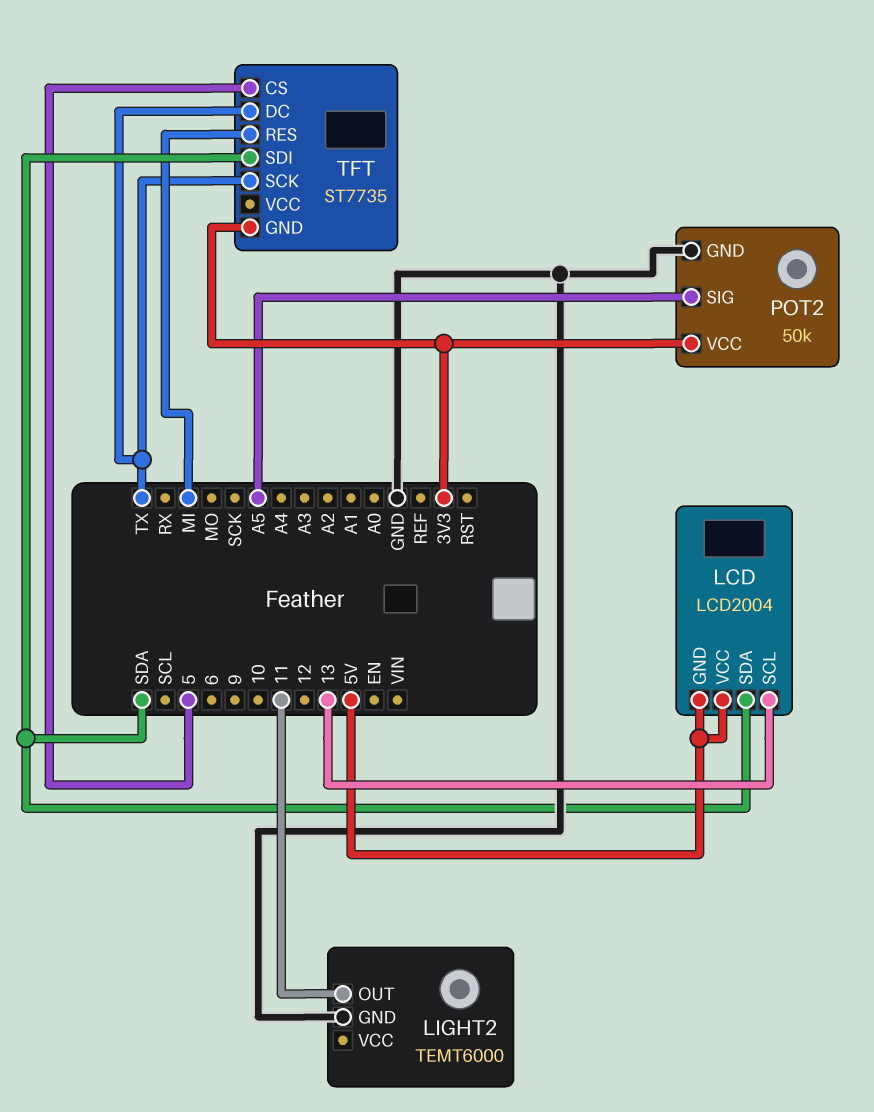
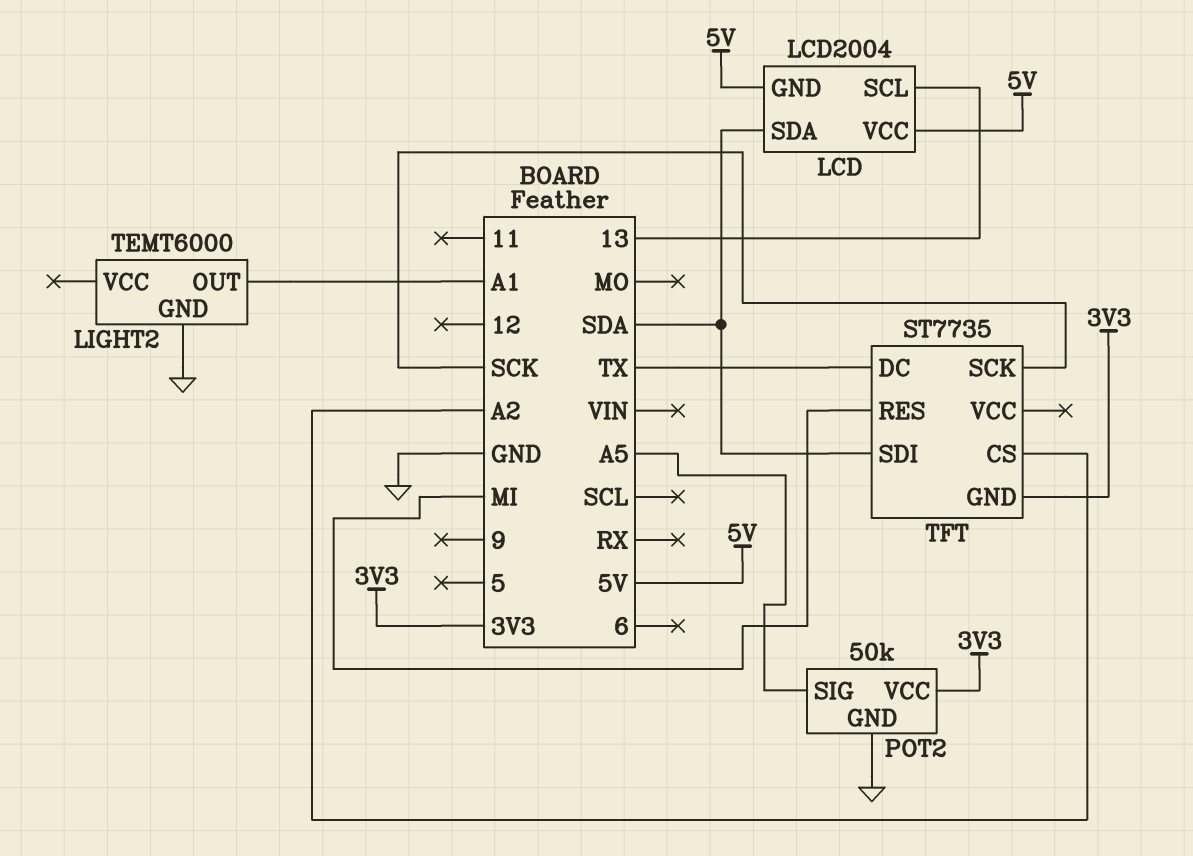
LIGHT2 pin OUT: 11 -> A1
TFT pin CS: 5 -> A2
TFT pin SCK: TX -> SCK

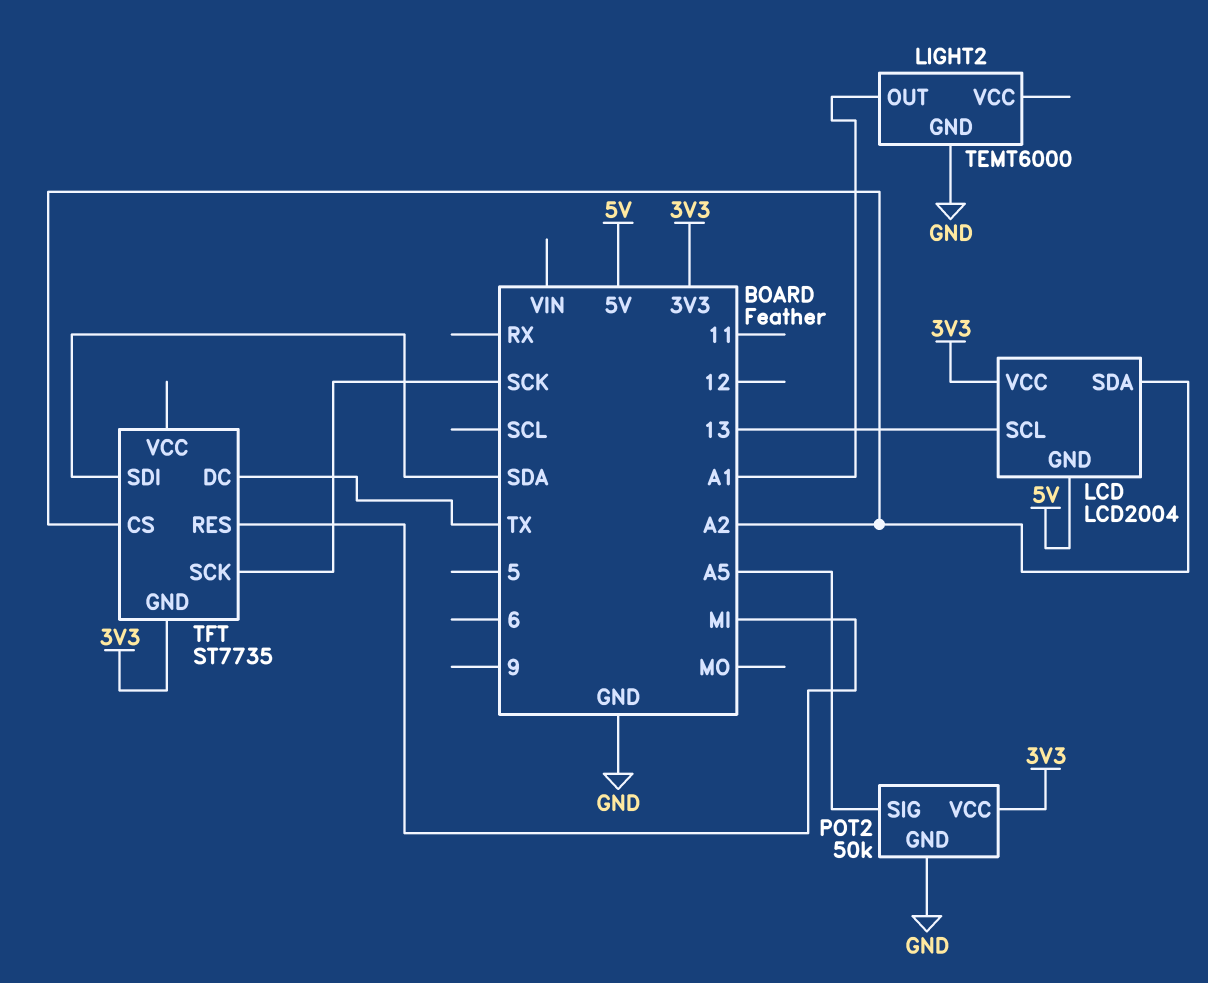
LCD pin SDA: SDA -> A2
LCD pin VCC: 5V -> 3V3

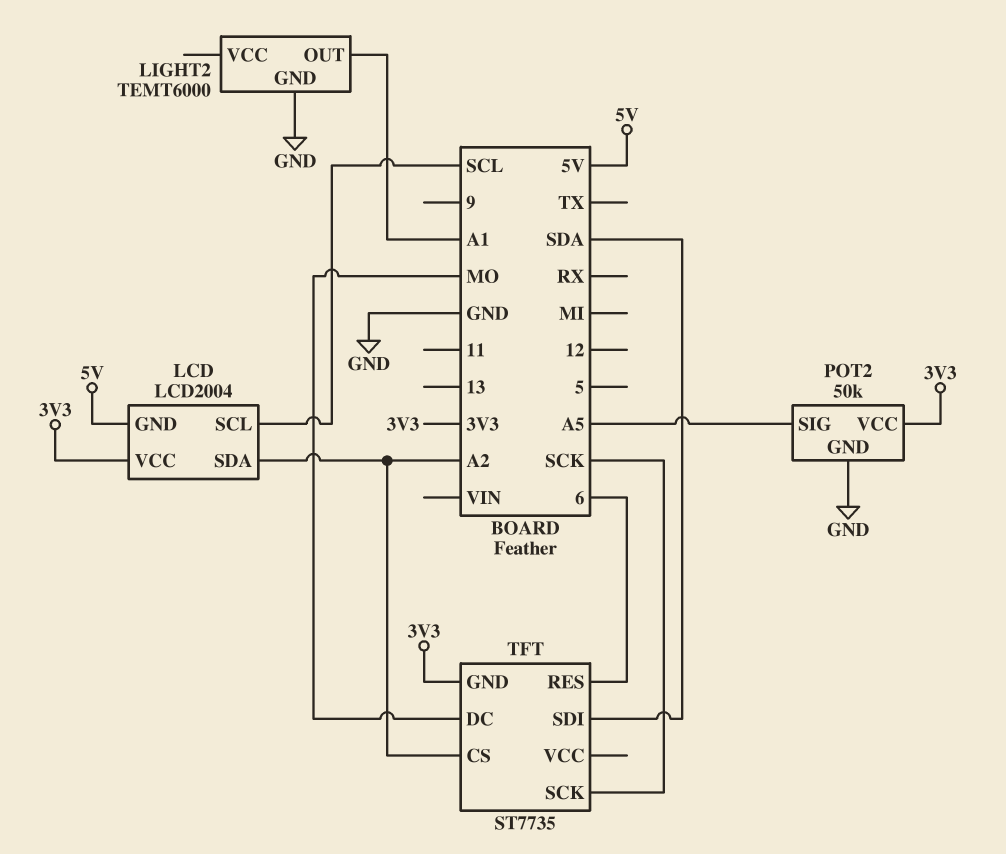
LCD pin SCL: 13 -> SCL
TFT pin DC: TX -> MO
TFT pin RES: MI -> 6

